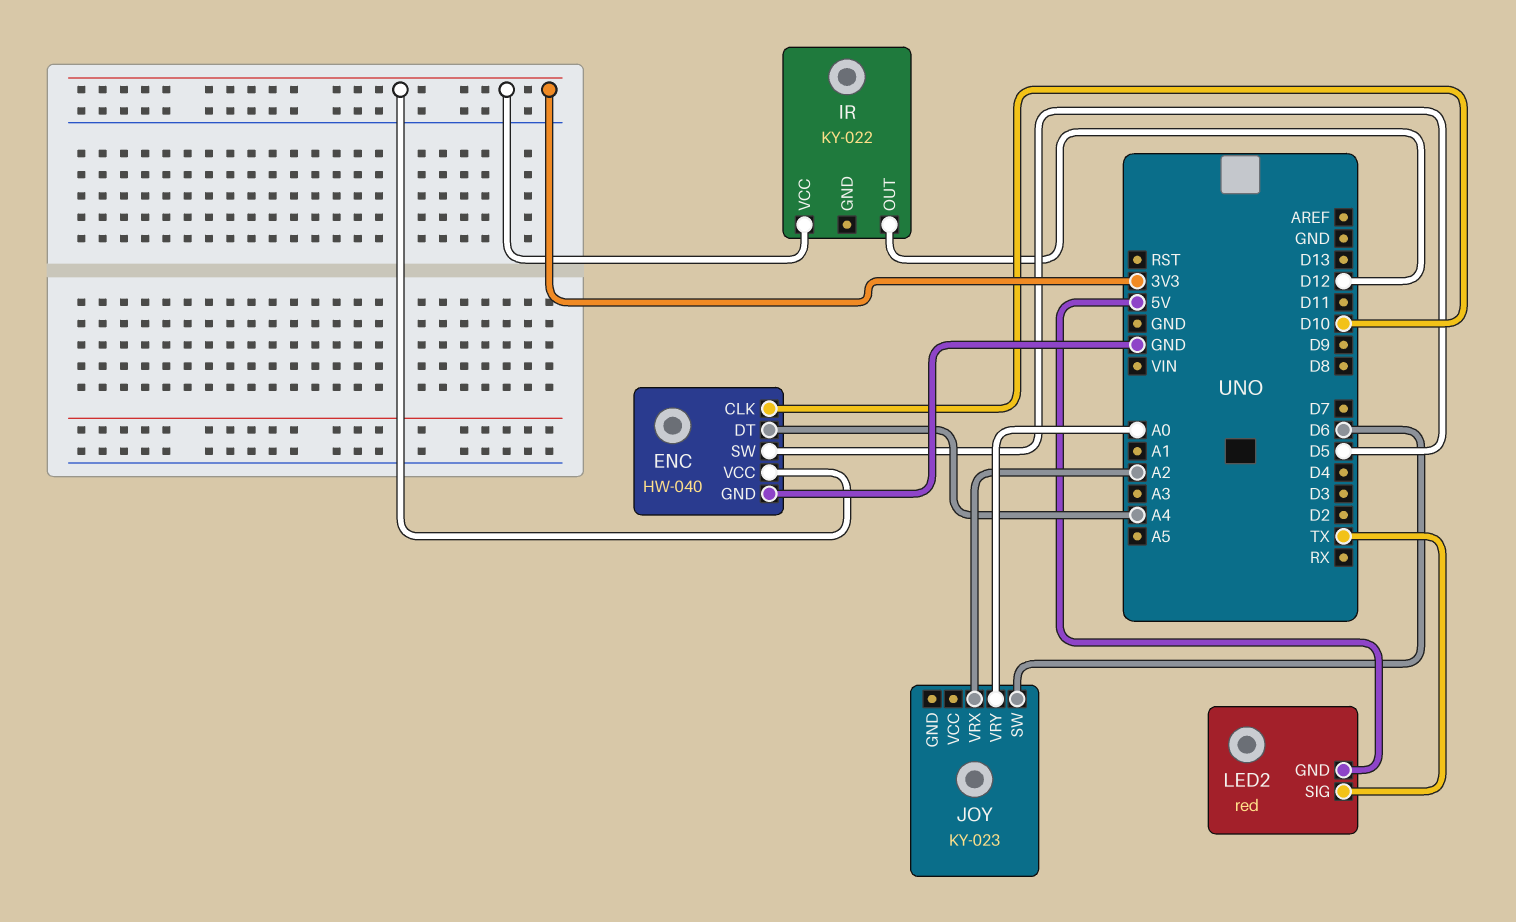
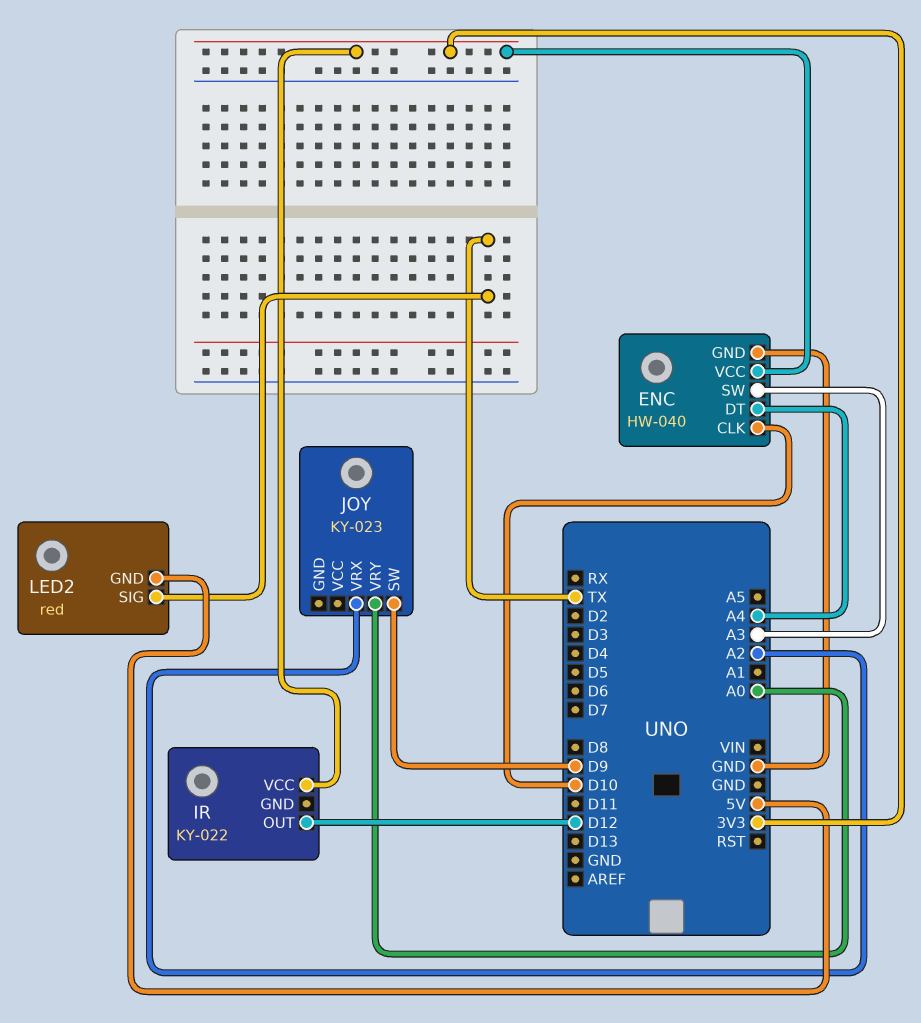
ENC pin SW: D5 -> A3
JOY pin SW: D6 -> D9

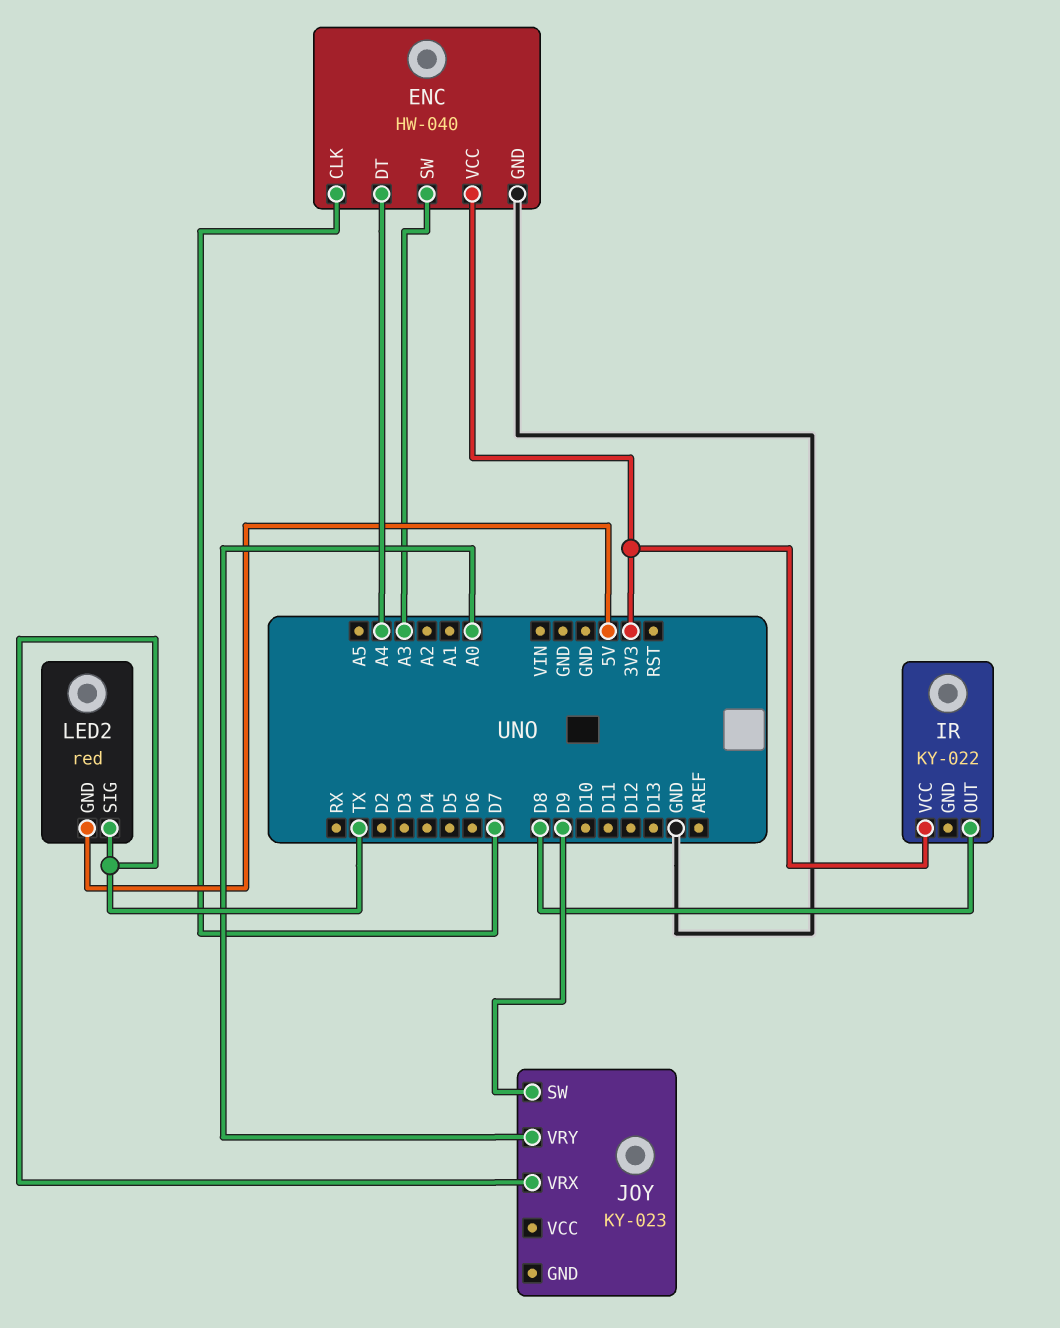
ENC pin CLK: D10 -> D7
IR pin OUT: D12 -> D8
JOY pin VRX: A2 -> TX

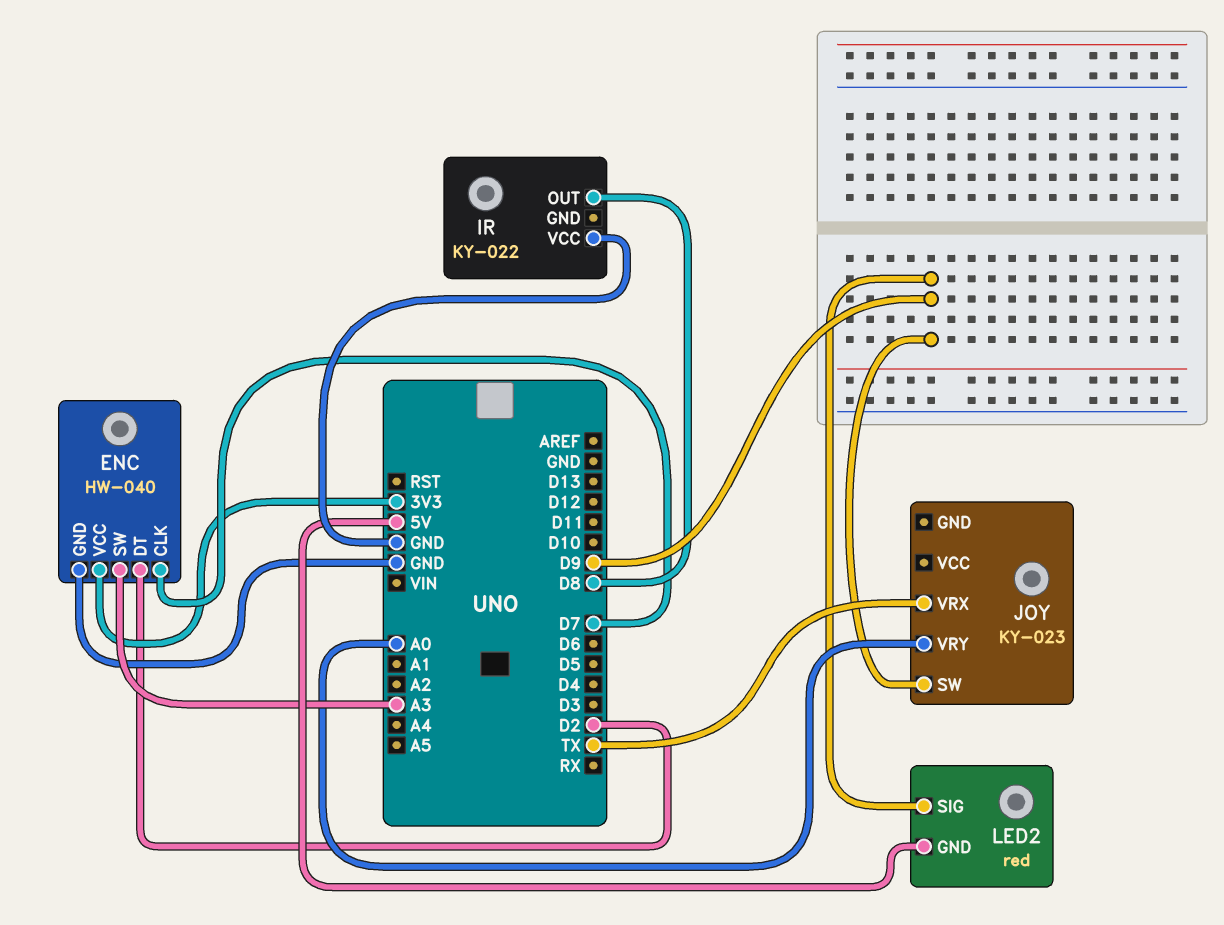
ENC pin DT: A4 -> D2
IR pin VCC: 3V3 -> GND
LED2 pin SIG: TX -> D9

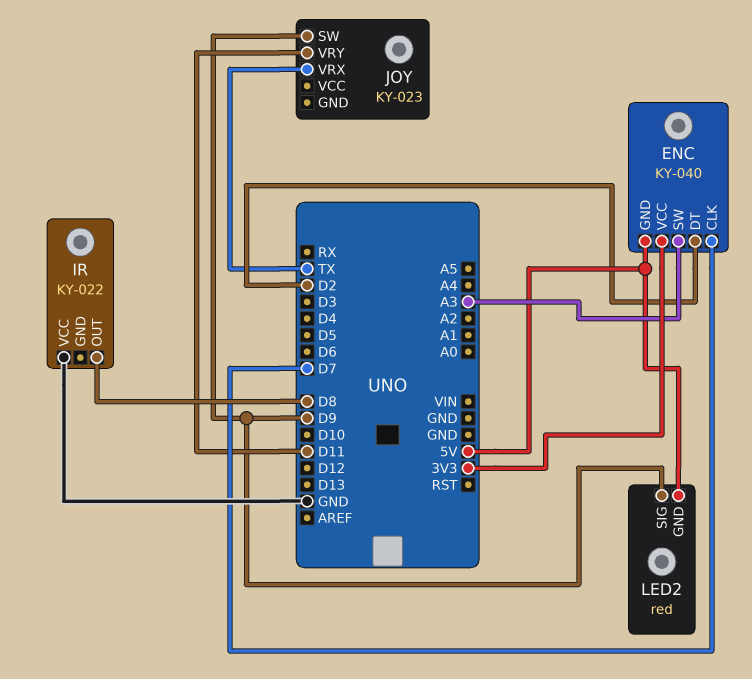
ENC: HW-040 -> KY-040
ENC pin GND: GND -> 5V
JOY pin VRY: A0 -> D11

